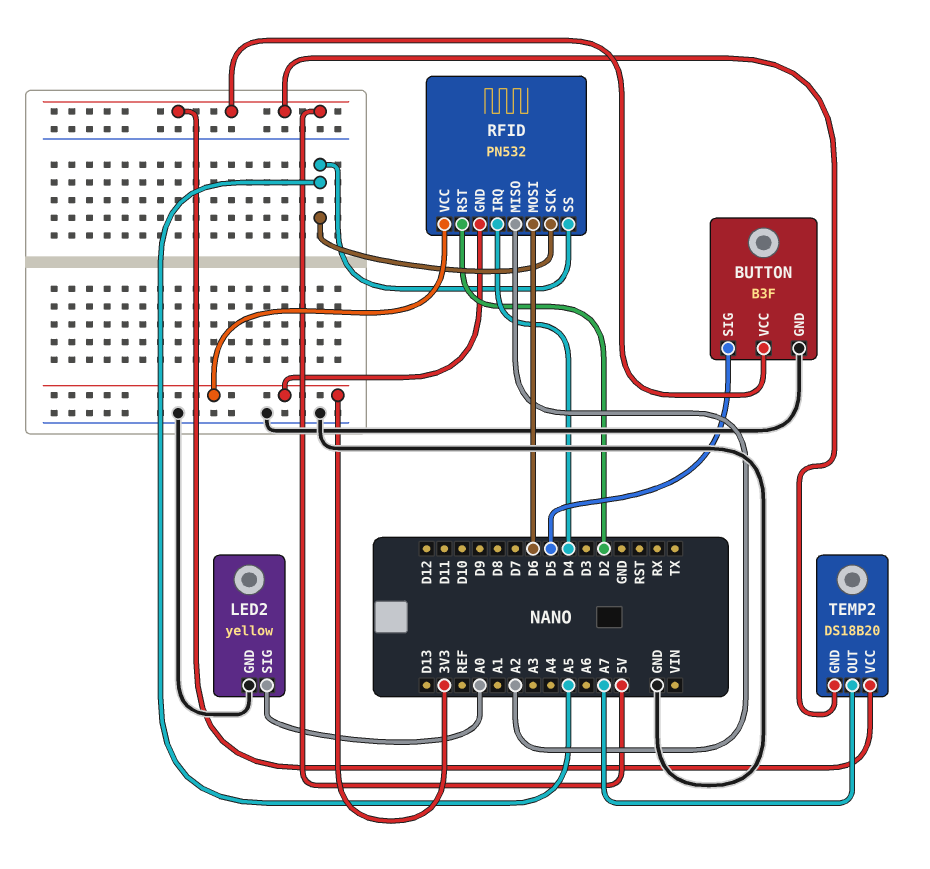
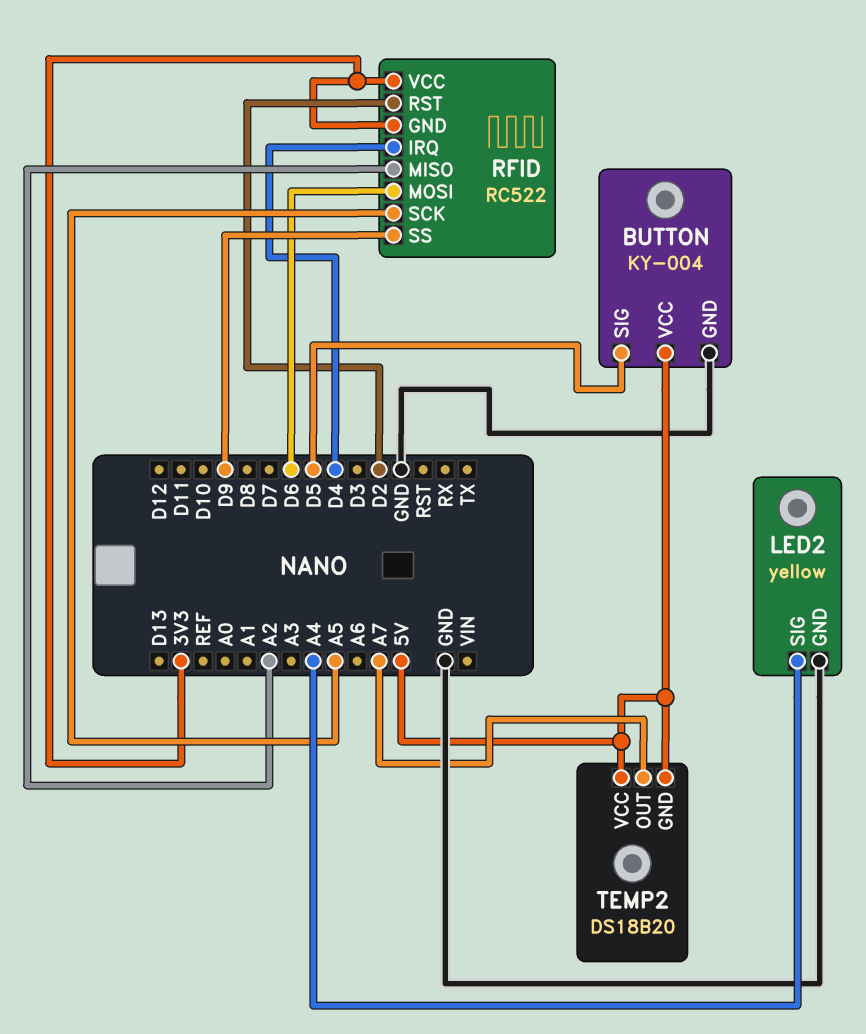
BUTTON: B3F -> KY-004
LED2 pin SIG: A0 -> A4
RFID: PN532 -> RC522
RFID pin SS: A5 -> D9

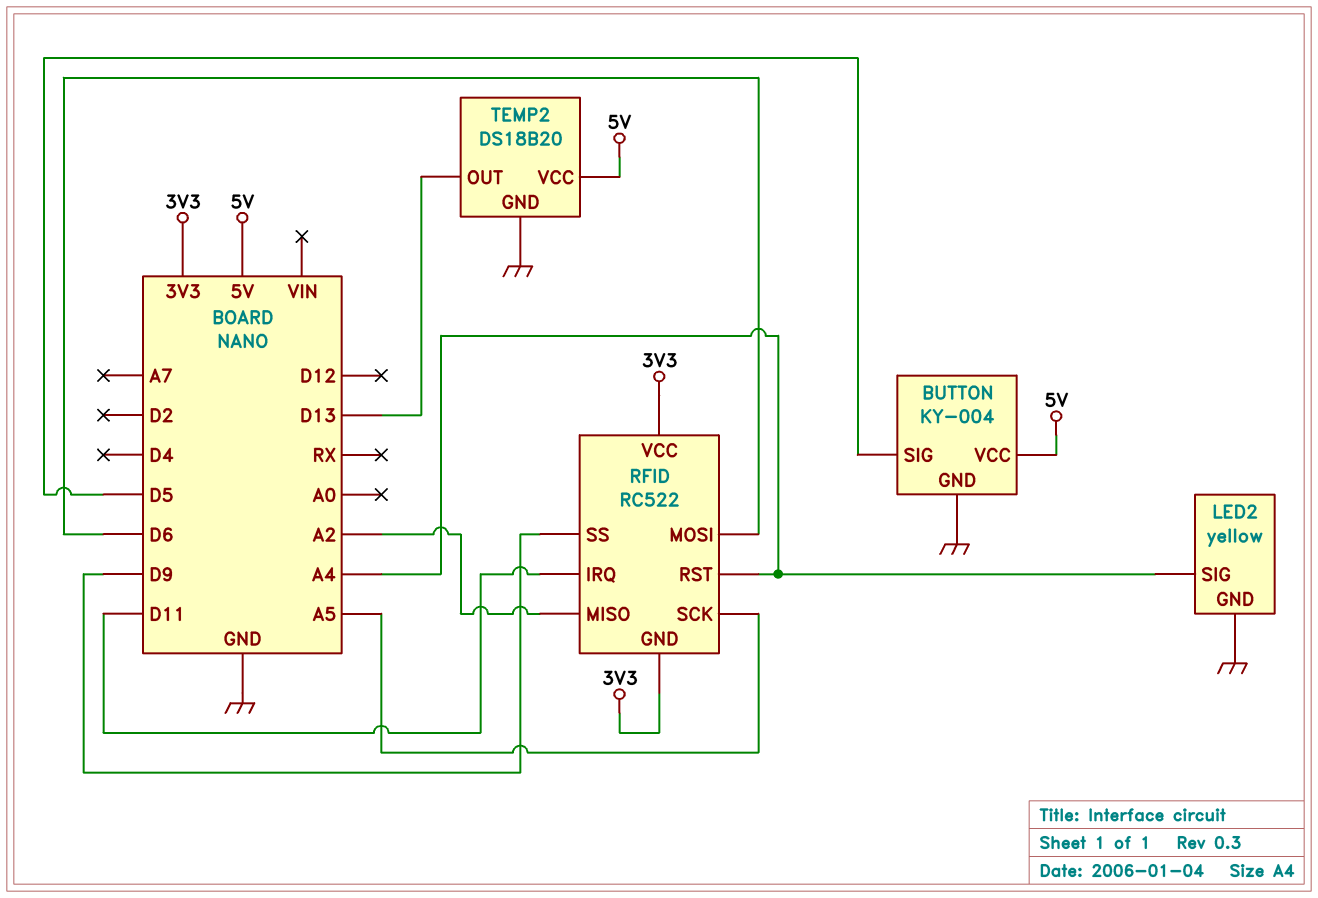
RFID pin IRQ: D4 -> D11
RFID pin RST: D2 -> A4
TEMP2 pin GND: 5V -> GND
TEMP2 pin OUT: A7 -> D13

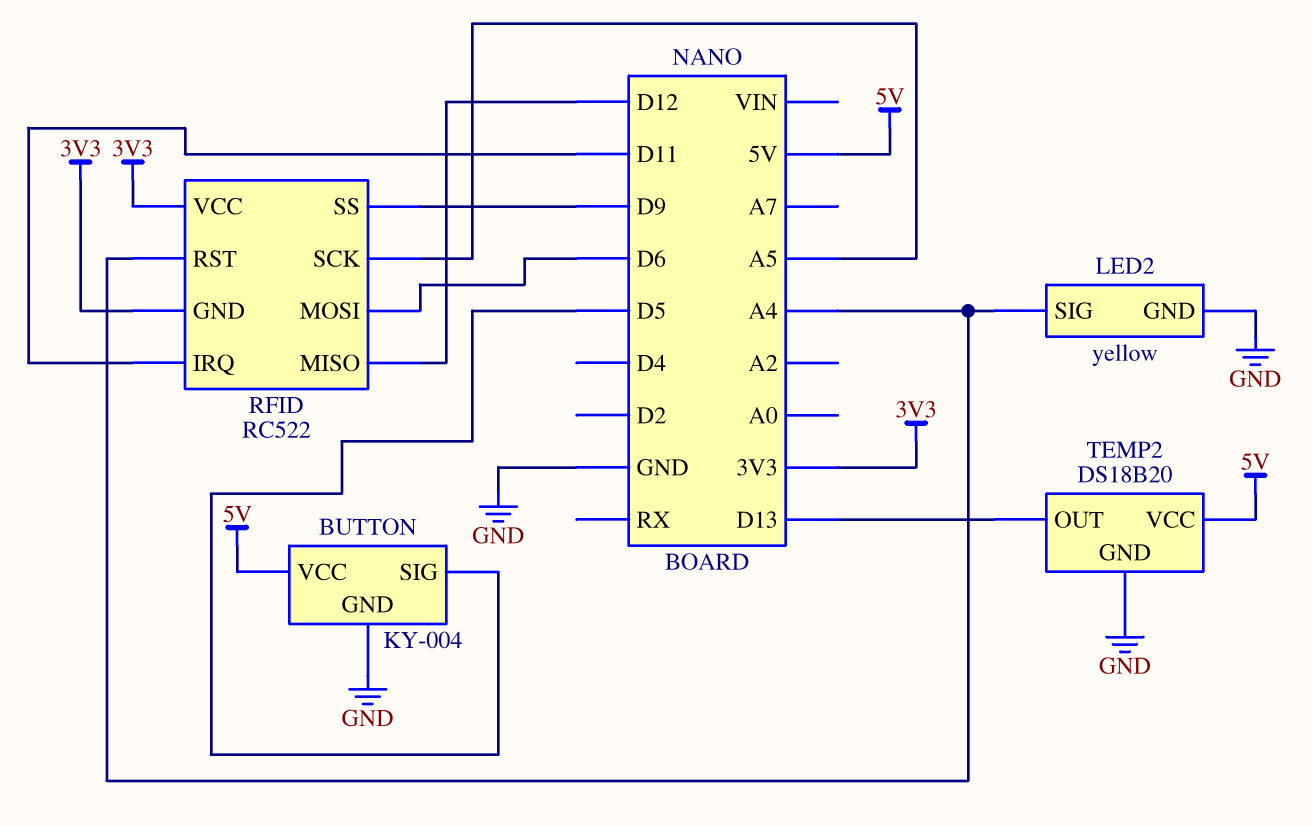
RFID pin MISO: A2 -> D12

